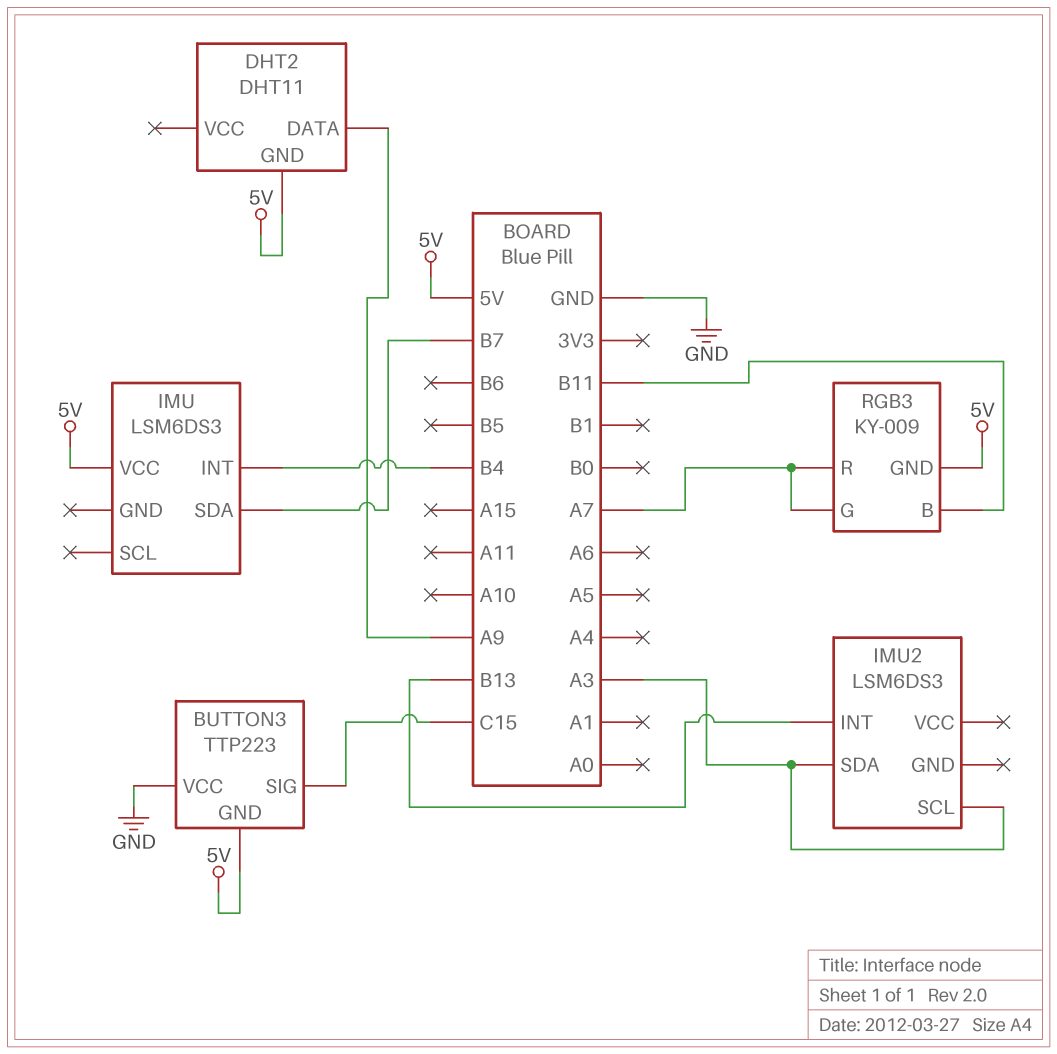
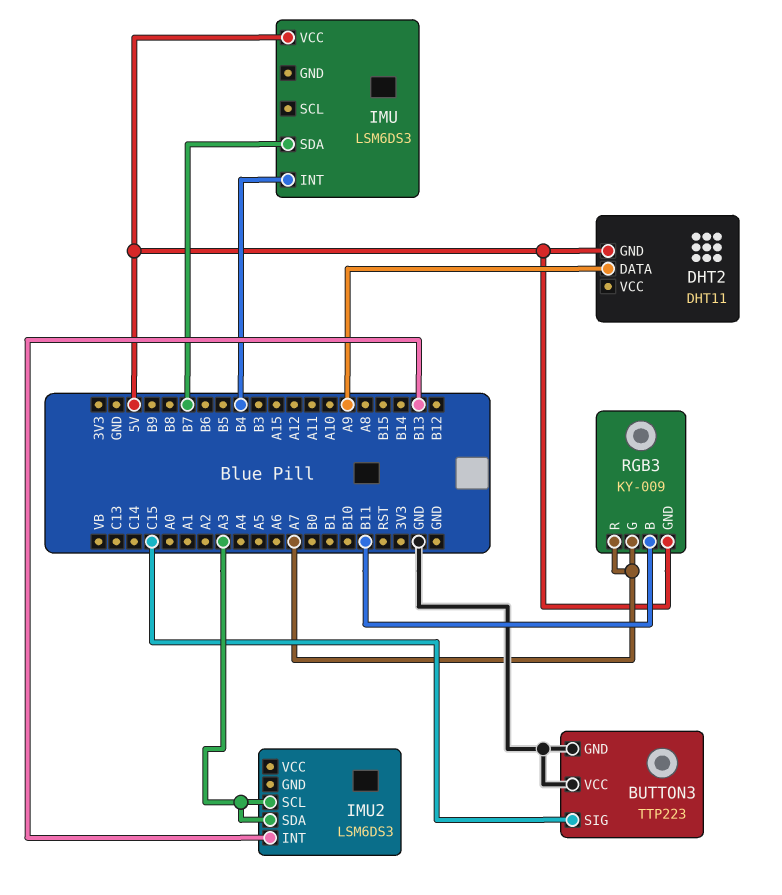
BUTTON3 pin GND: 5V -> GND

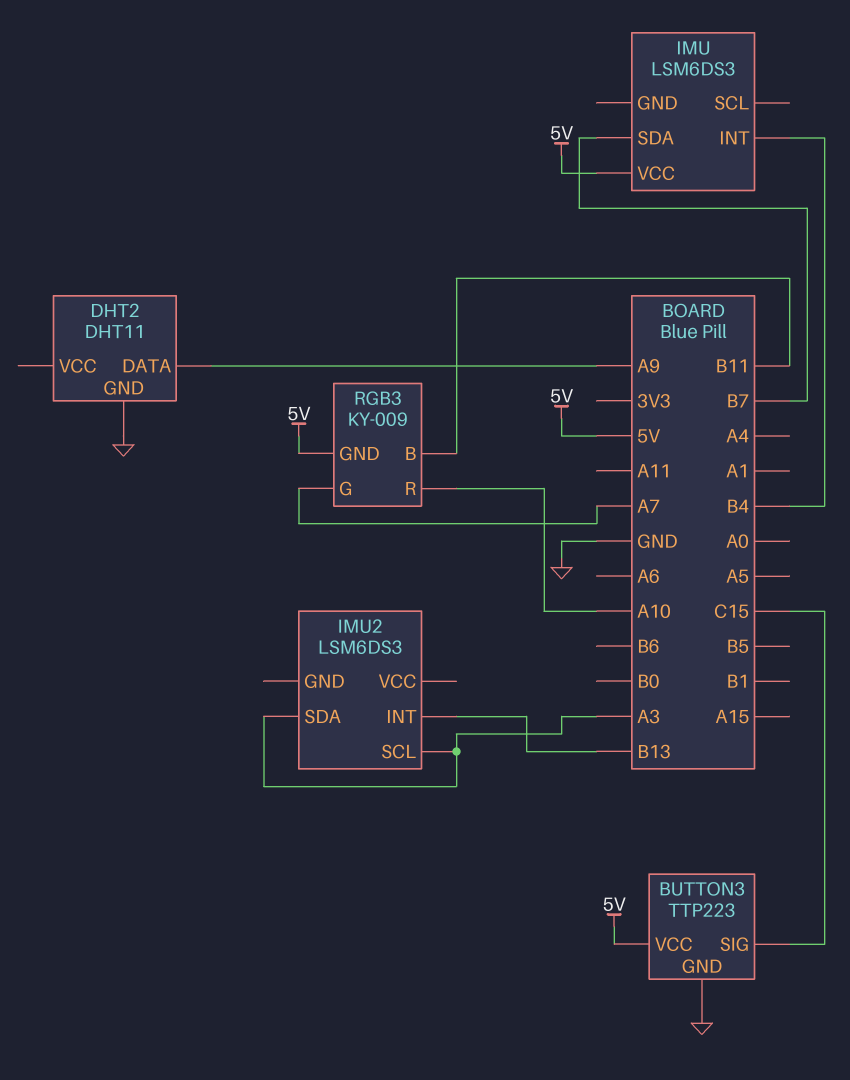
BUTTON3 pin VCC: GND -> 5V
DHT2 pin GND: 5V -> GND
RGB3 pin R: A7 -> A10

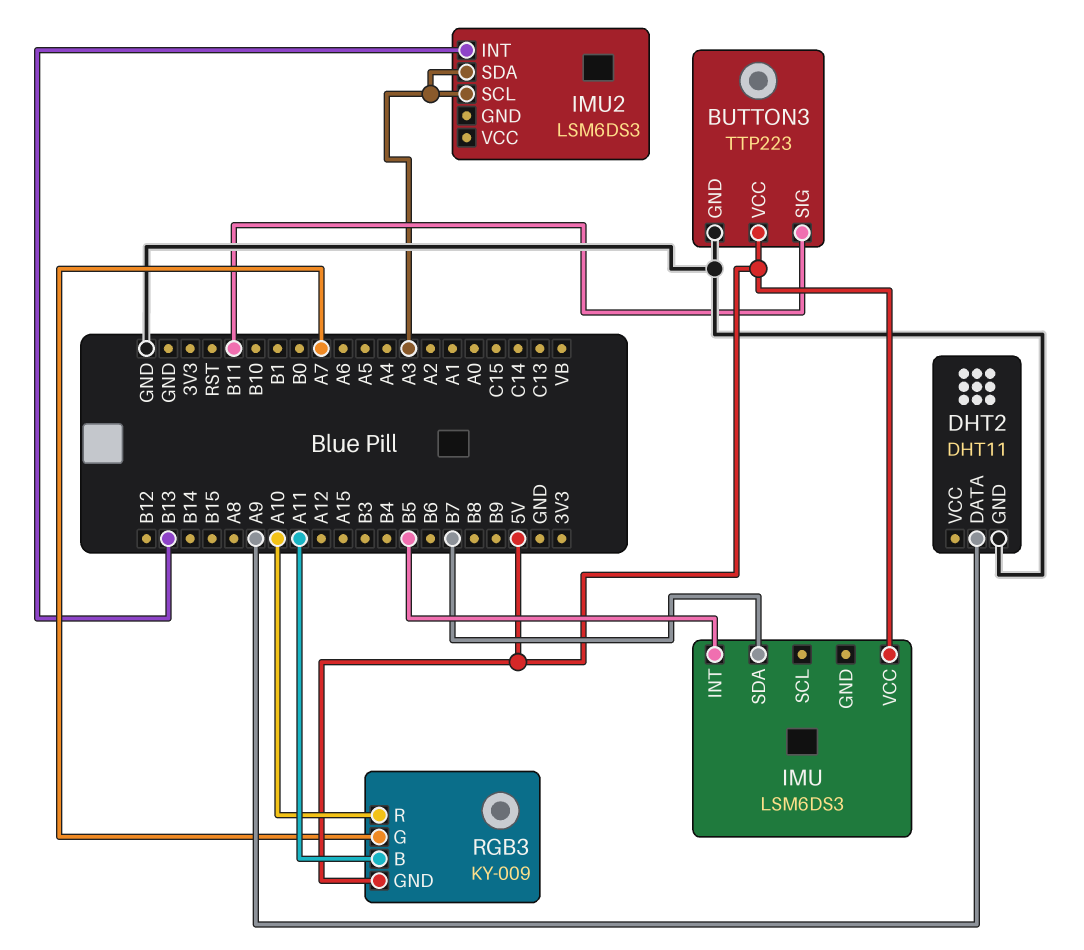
BUTTON3 pin SIG: C15 -> B11
IMU pin INT: B4 -> B5
RGB3 pin B: B11 -> A11

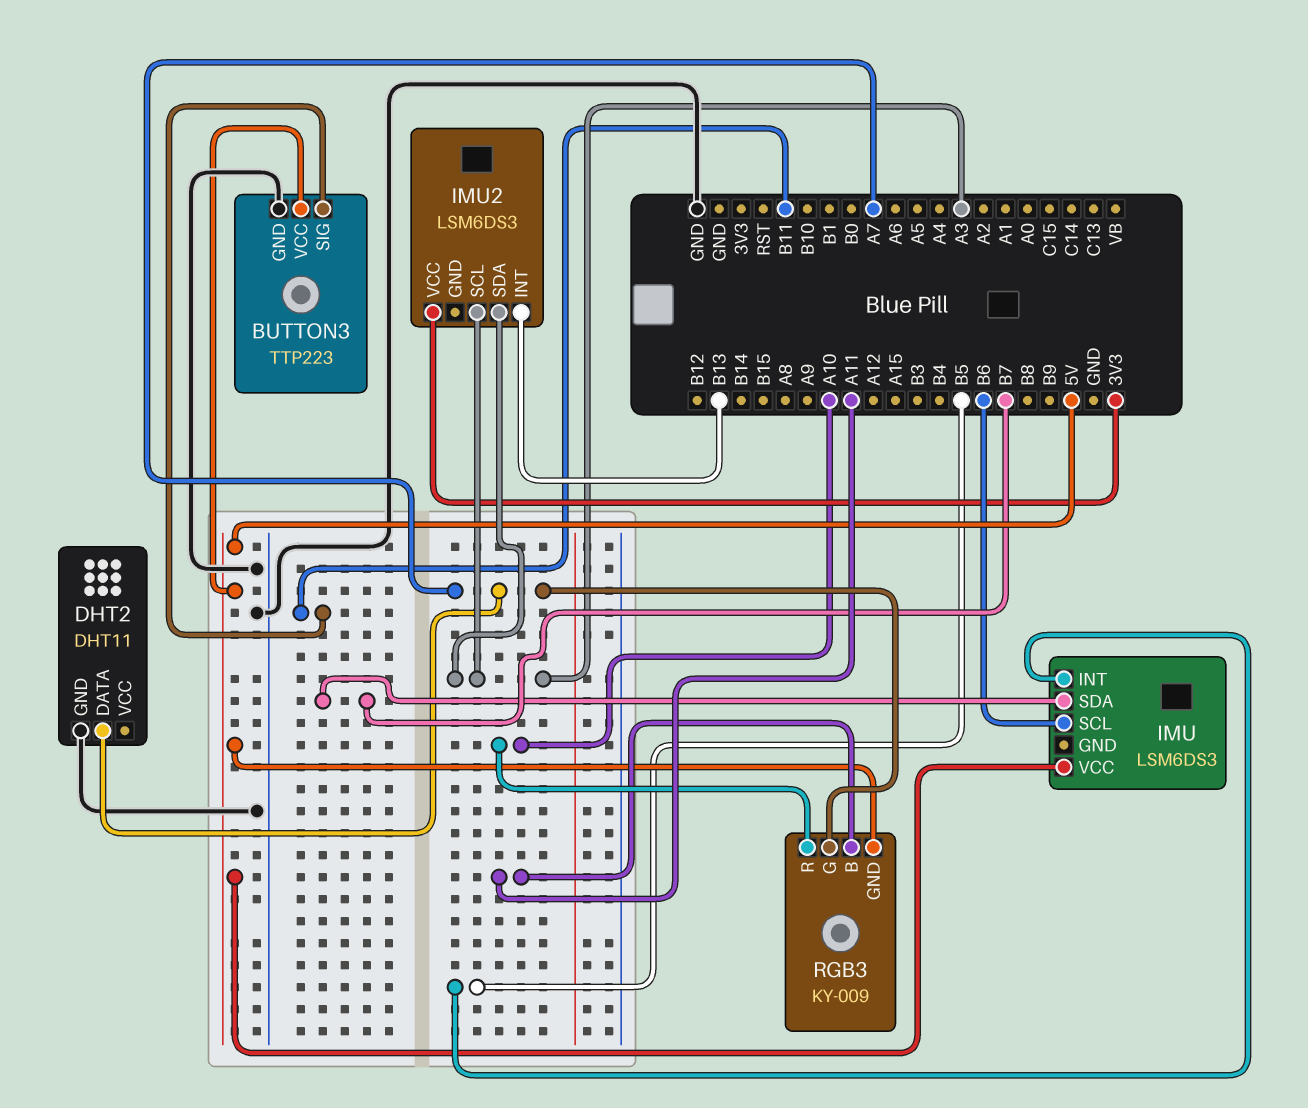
DHT2 pin DATA: A9 -> A7
IMU pin SCL: none -> B6
IMU2 pin VCC: none -> 3V3

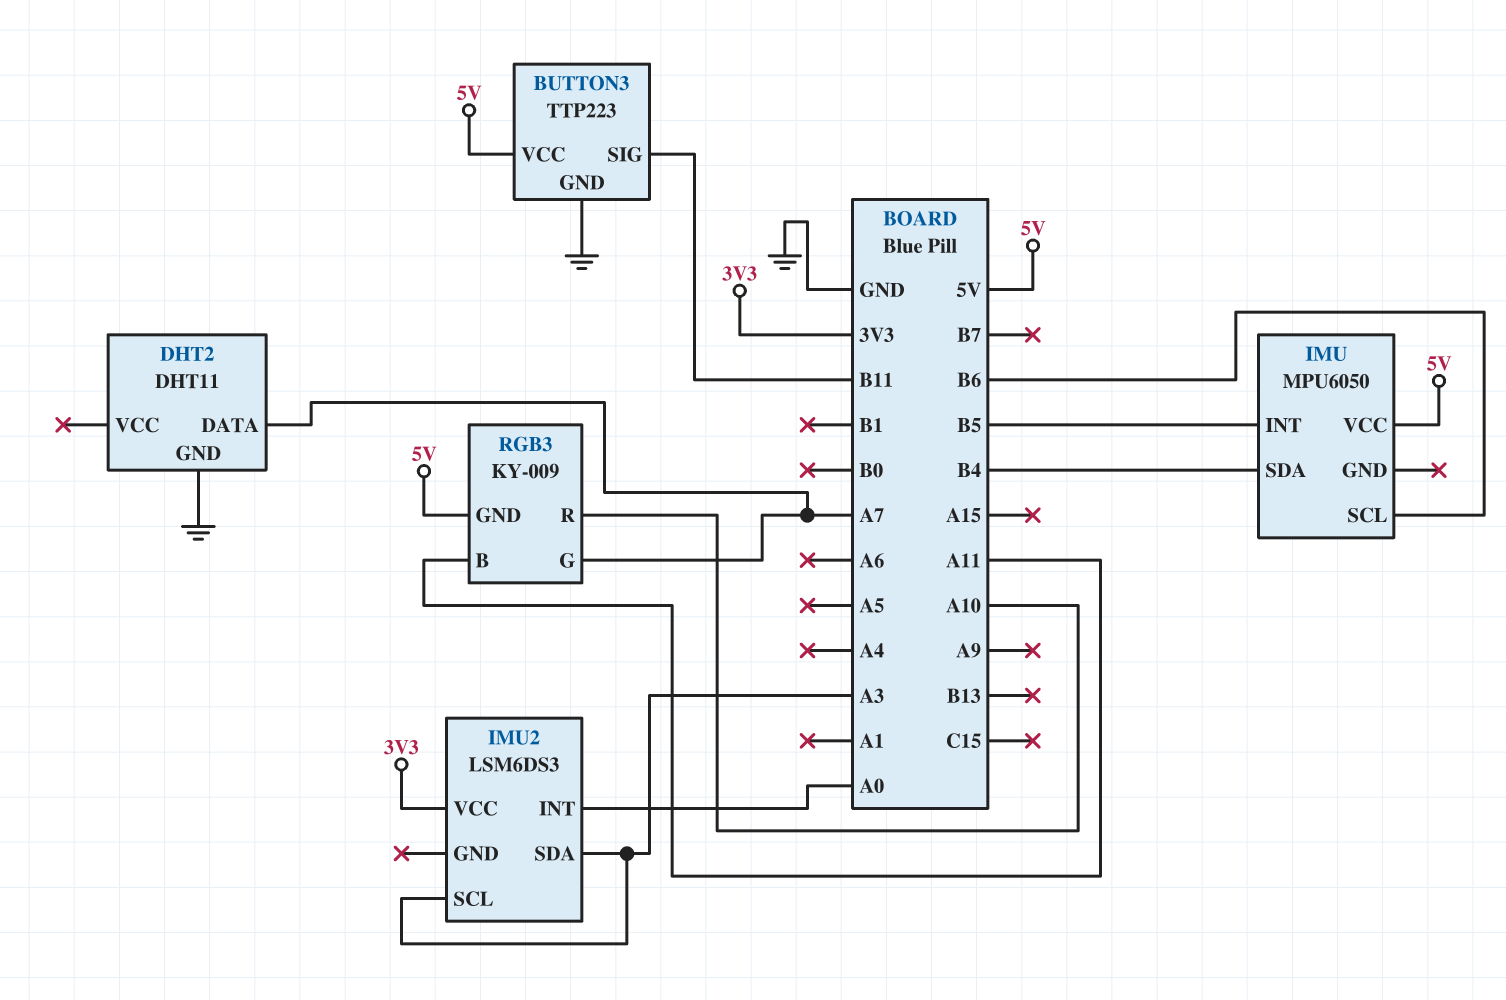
IMU: LSM6DS3 -> MPU6050
IMU pin SDA: B7 -> B4
IMU2 pin INT: B13 -> A0

